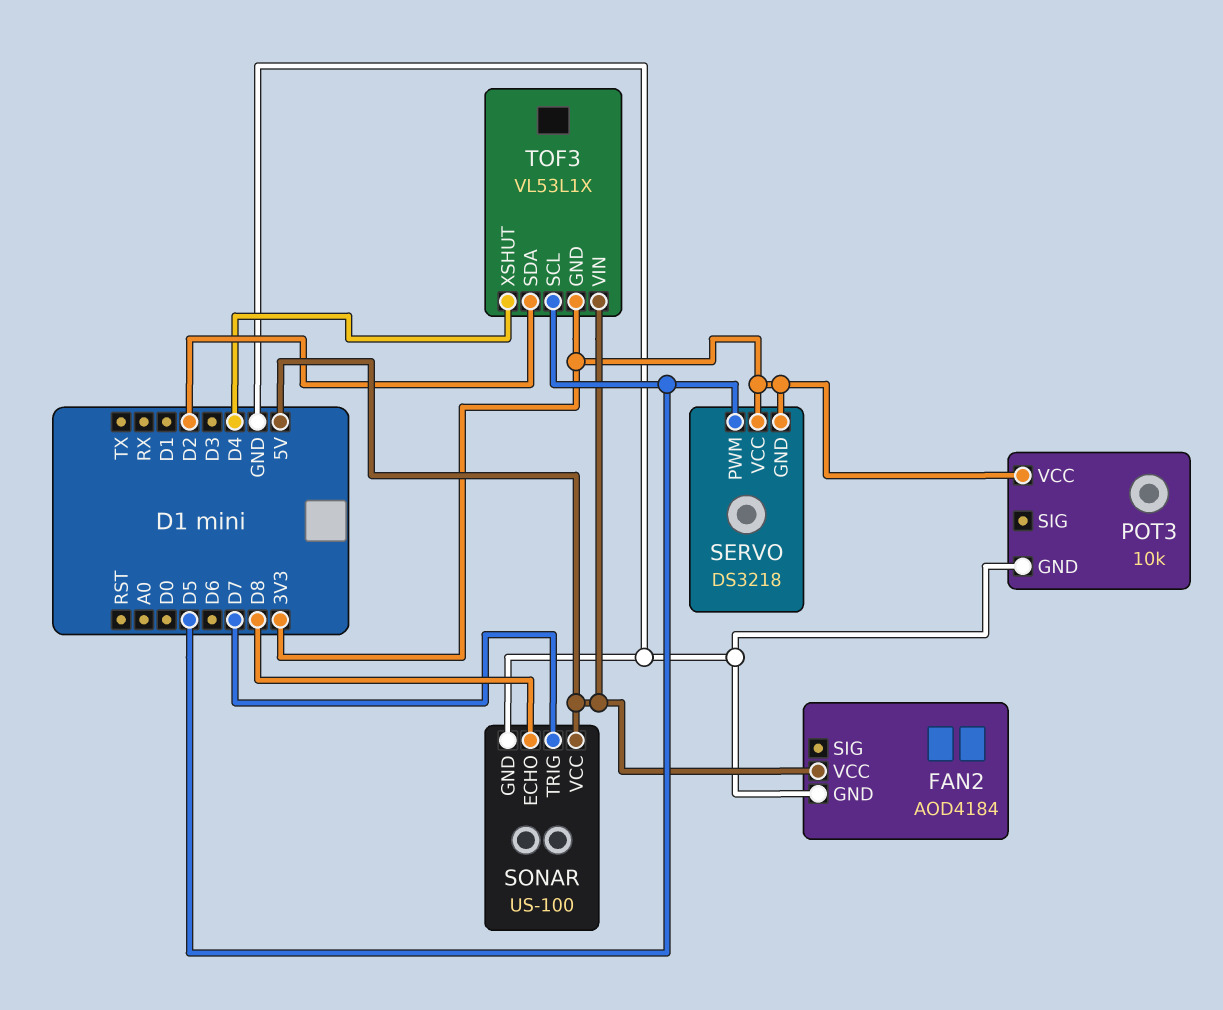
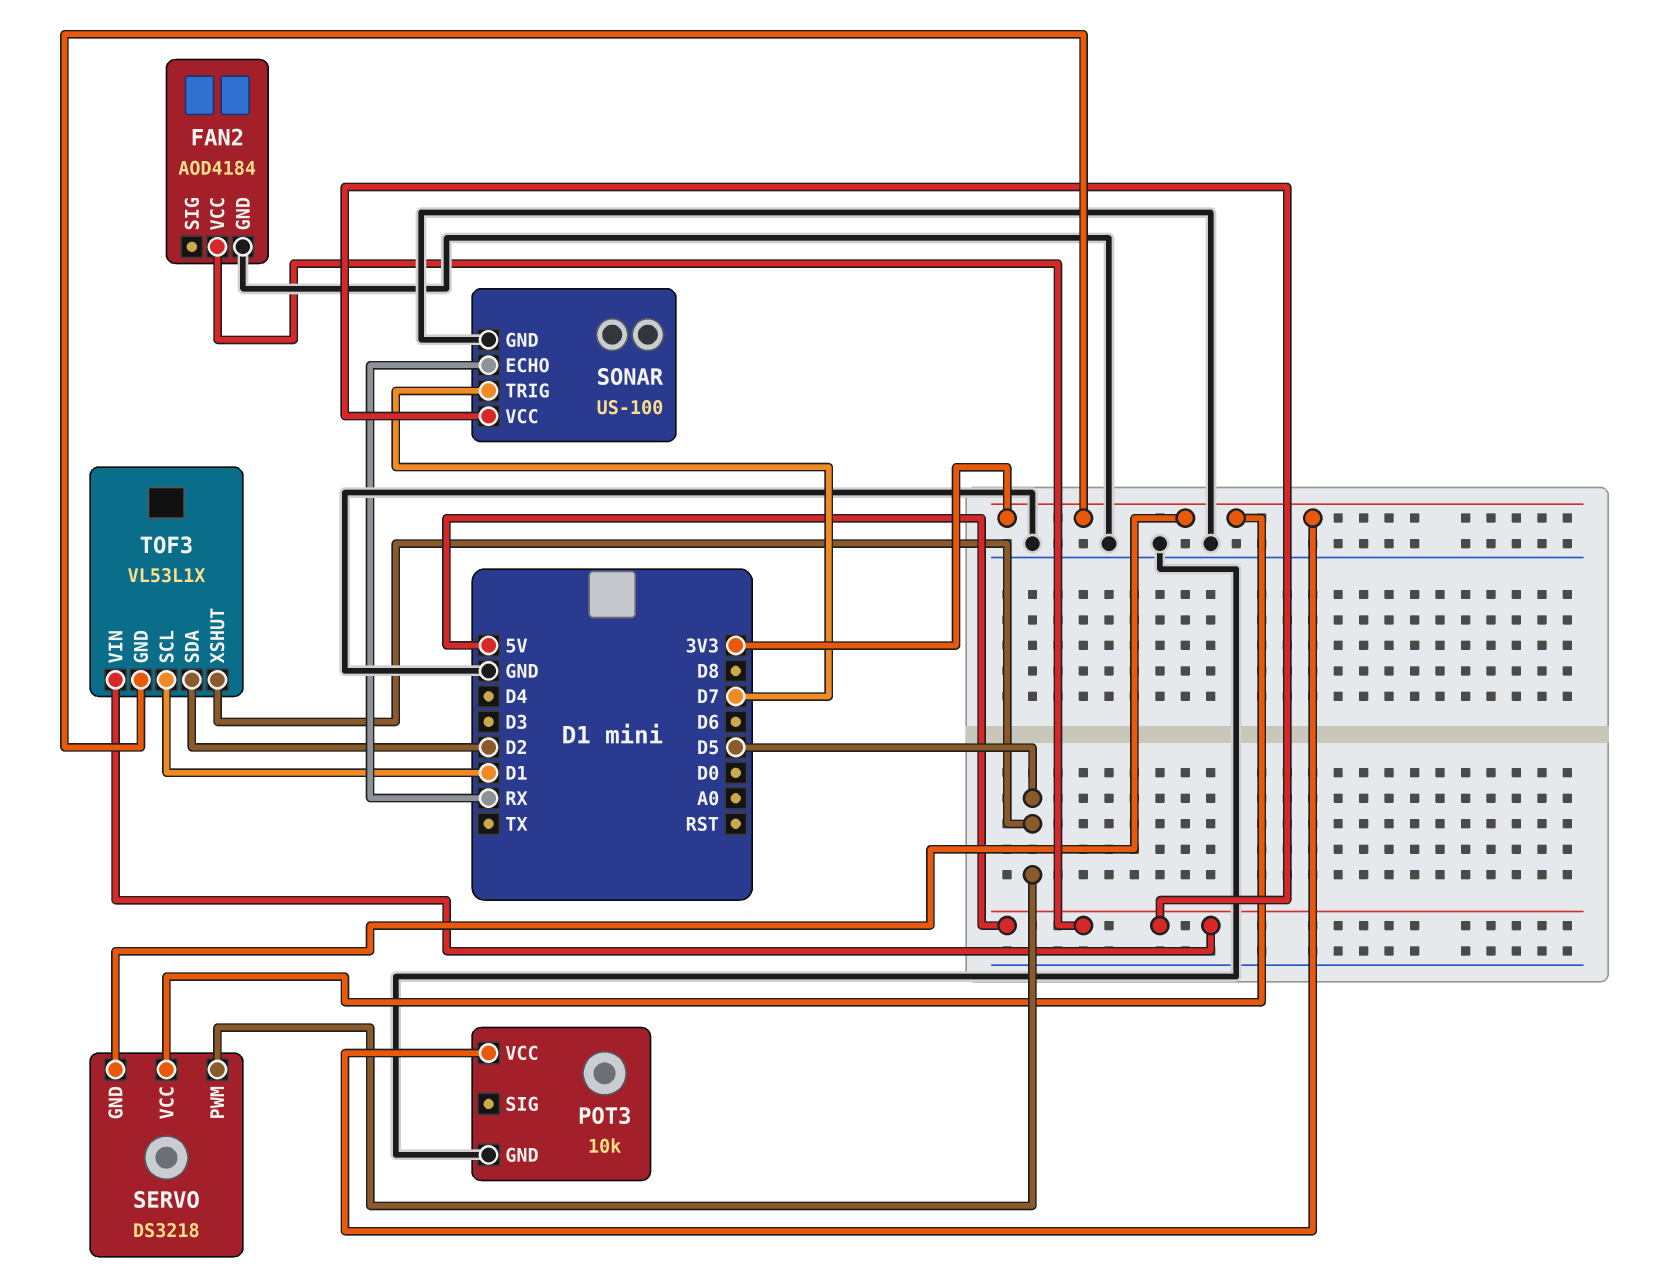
SONAR pin ECHO: D8 -> RX
TOF3 pin SCL: D5 -> D1
TOF3 pin XSHUT: D4 -> D5

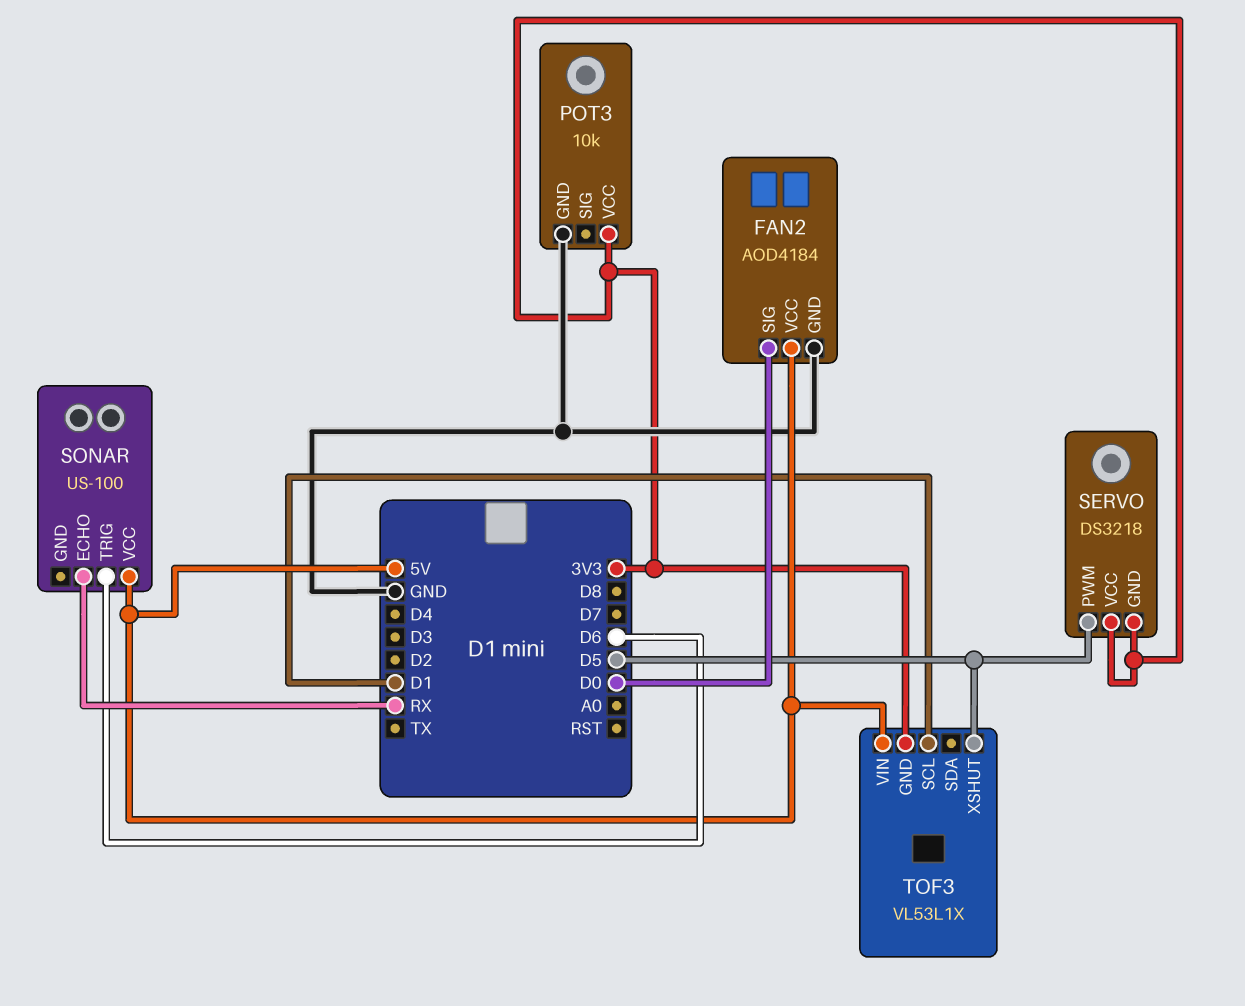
FAN2 pin SIG: none -> D0
SONAR pin GND: GND -> none
SONAR pin TRIG: D7 -> D6
TOF3 pin SDA: D2 -> none

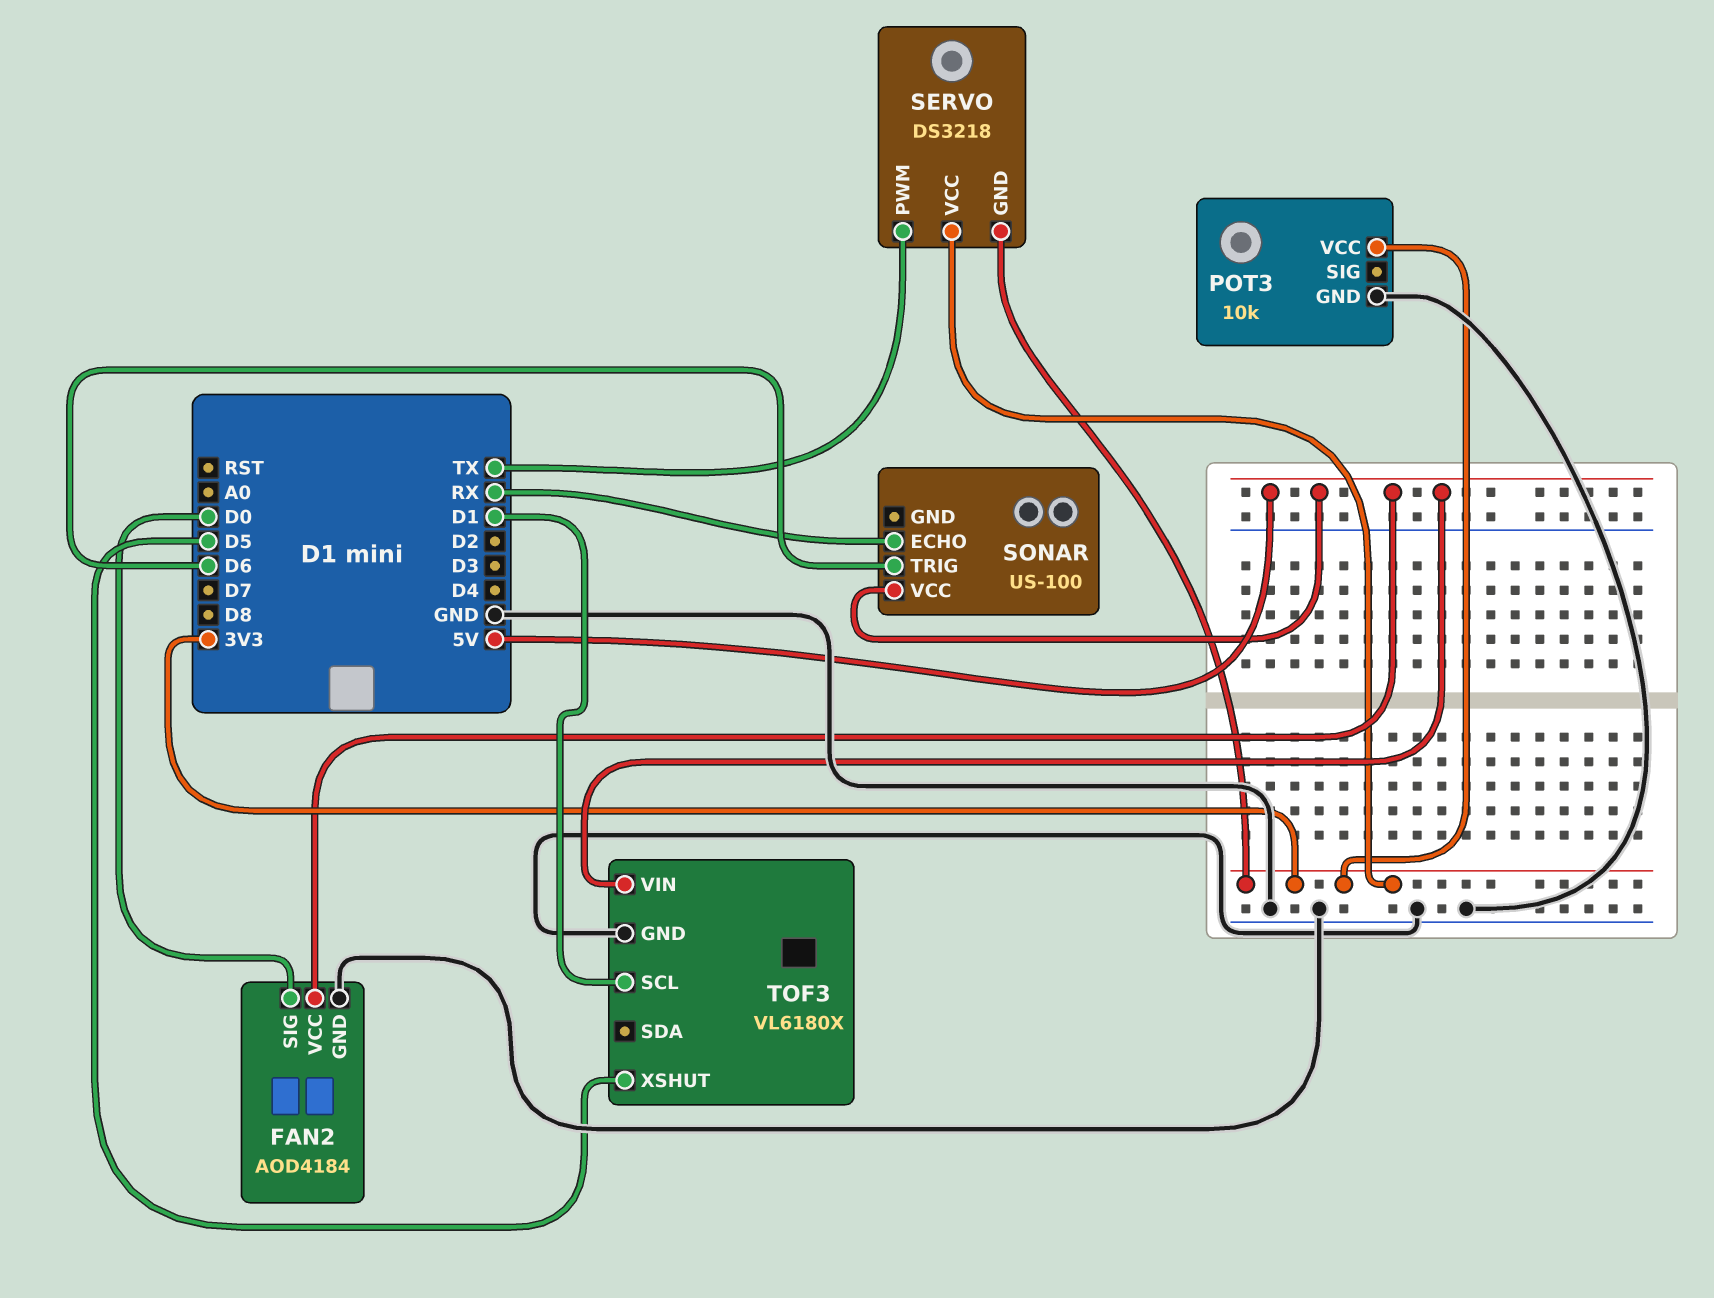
SERVO pin PWM: D5 -> TX
TOF3: VL53L1X -> VL6180X
TOF3 pin GND: 3V3 -> GND

